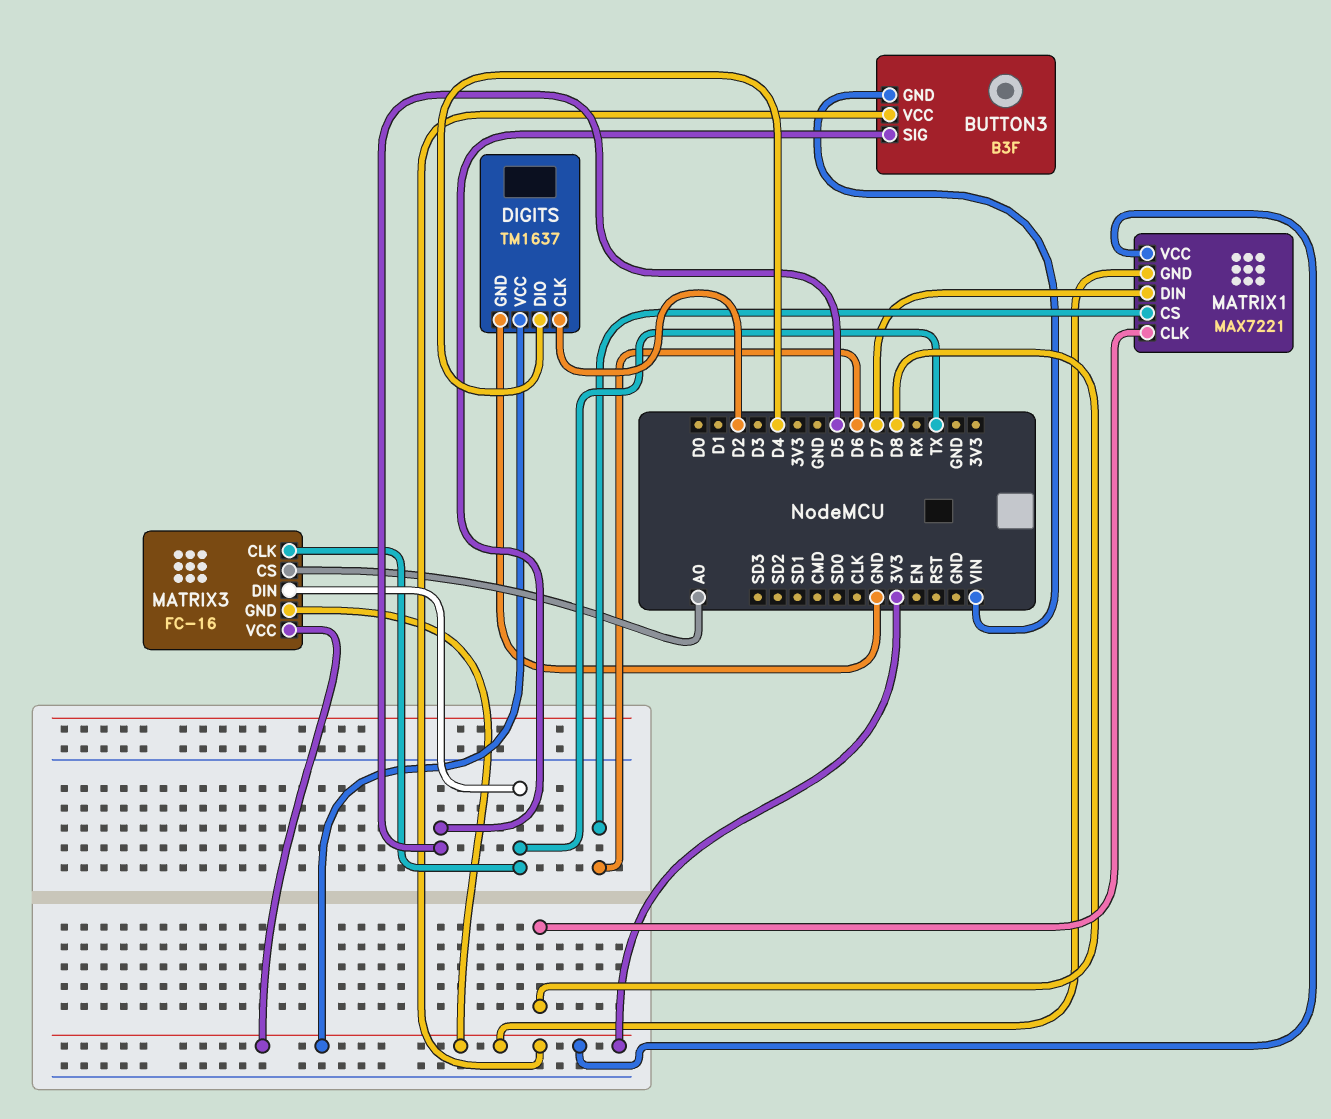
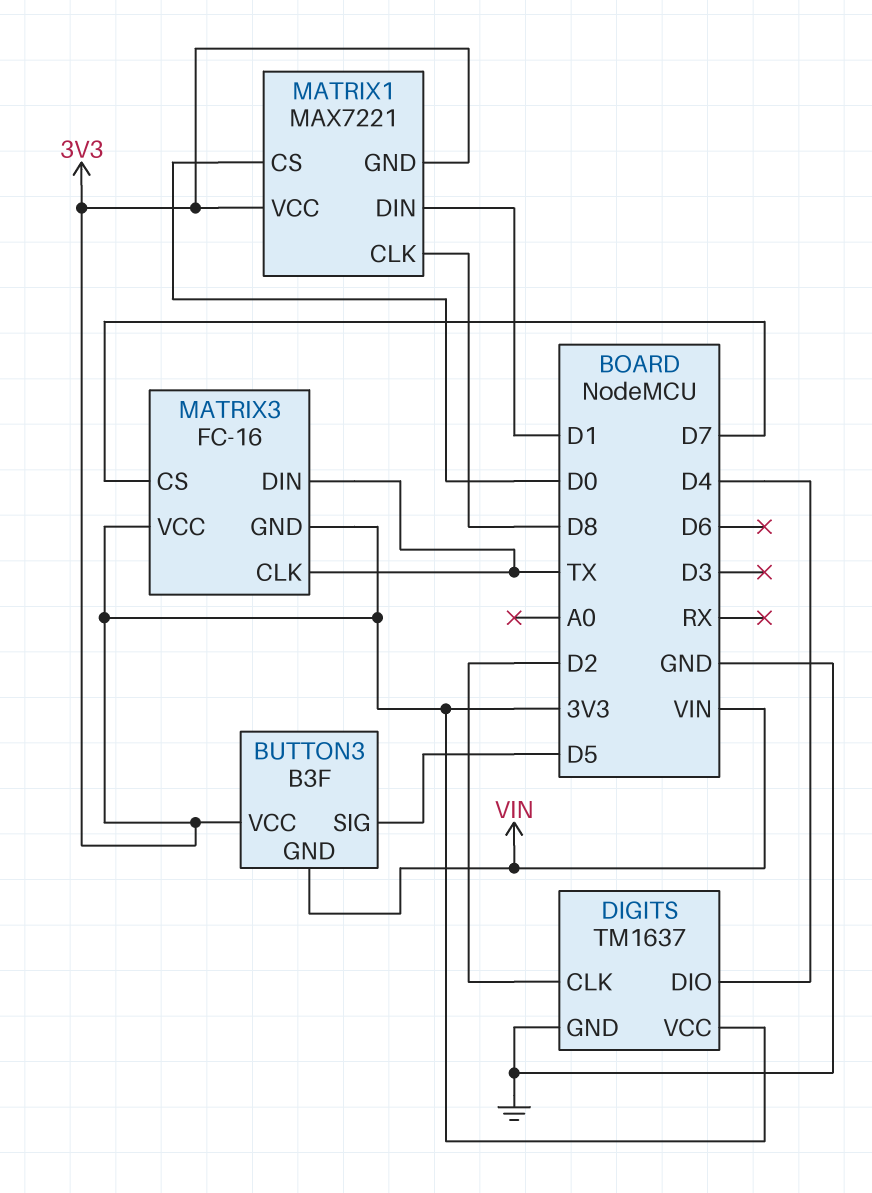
MATRIX1 pin CS: D6 -> D0
MATRIX1 pin DIN: D7 -> D1
MATRIX3 pin CS: A0 -> D7

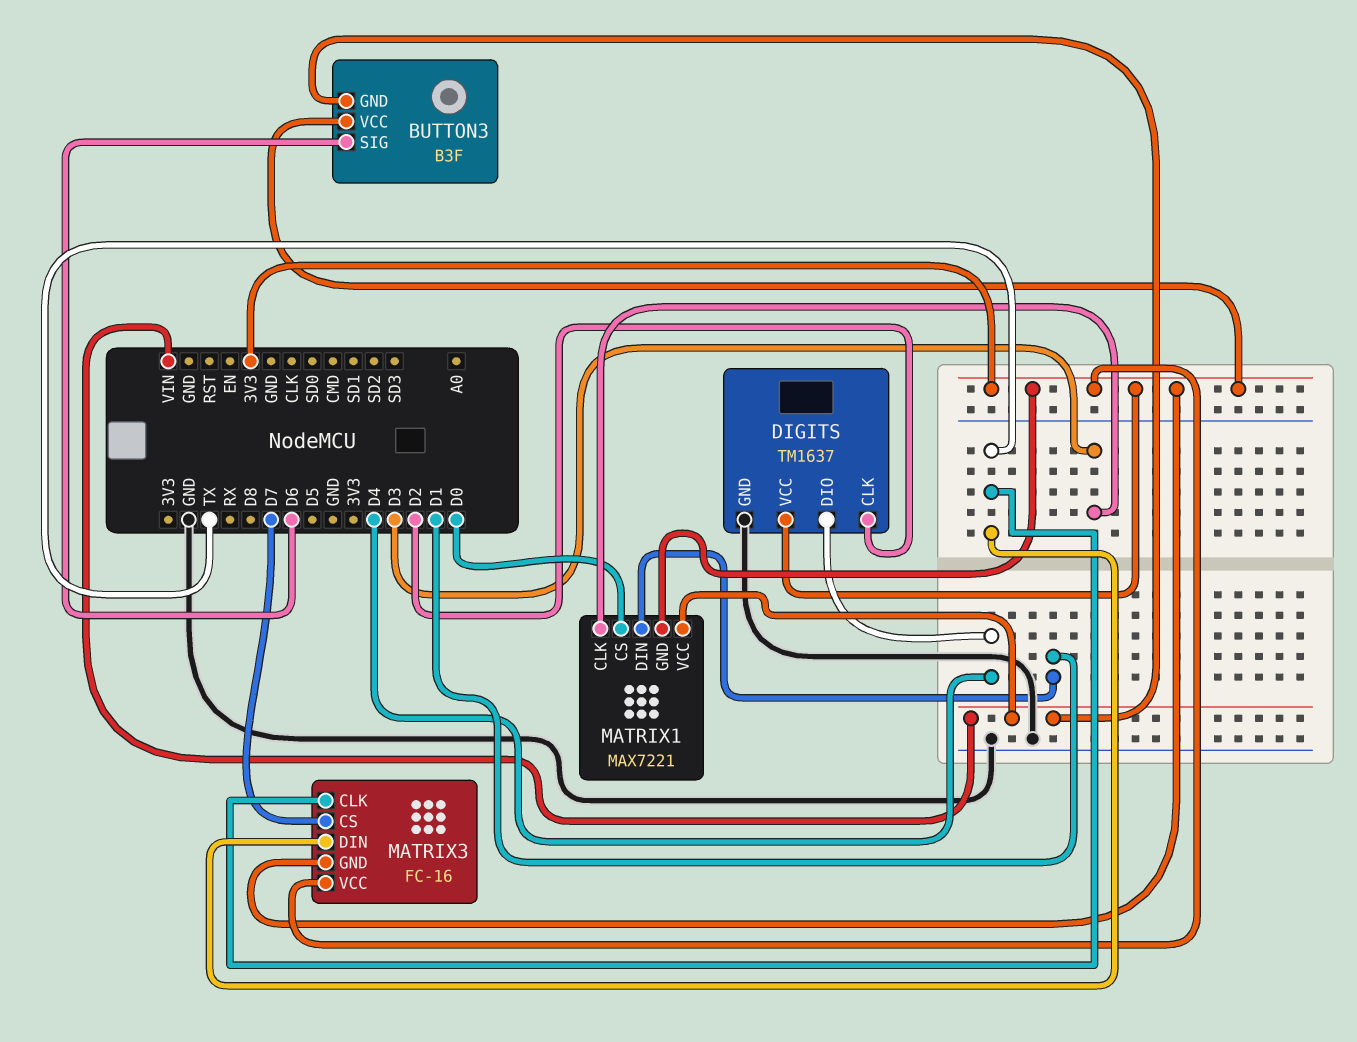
BUTTON3 pin SIG: D5 -> D6
MATRIX1 pin CLK: D8 -> D3
MATRIX1 pin VCC: 3V3 -> VIN

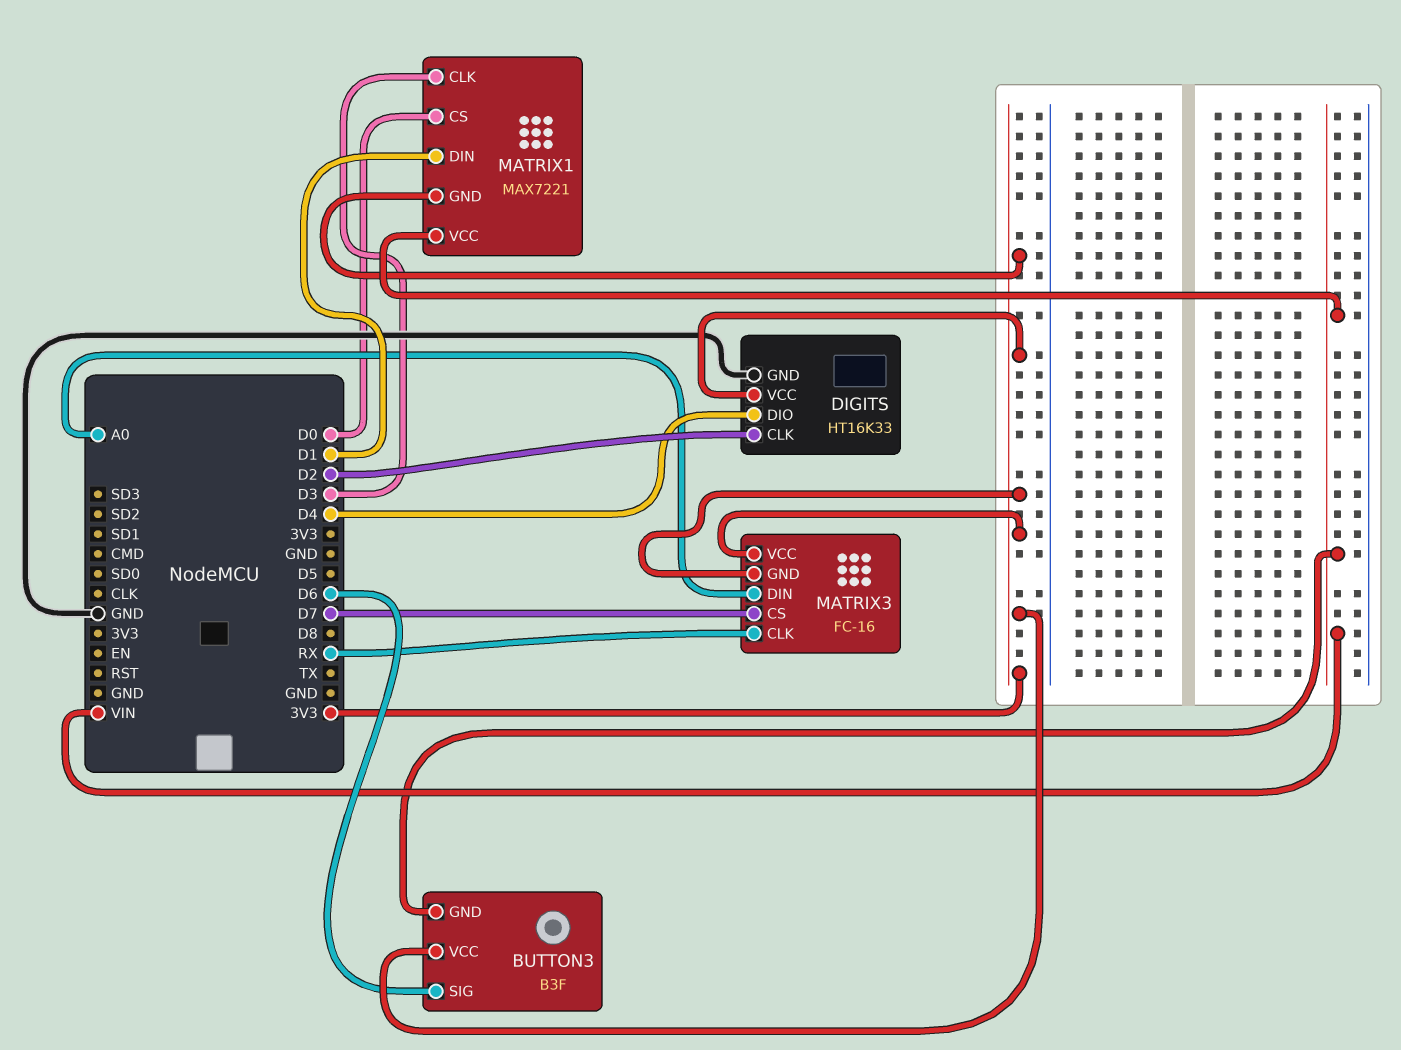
DIGITS: TM1637 -> HT16K33
MATRIX3 pin CLK: TX -> RX
MATRIX3 pin DIN: TX -> A0

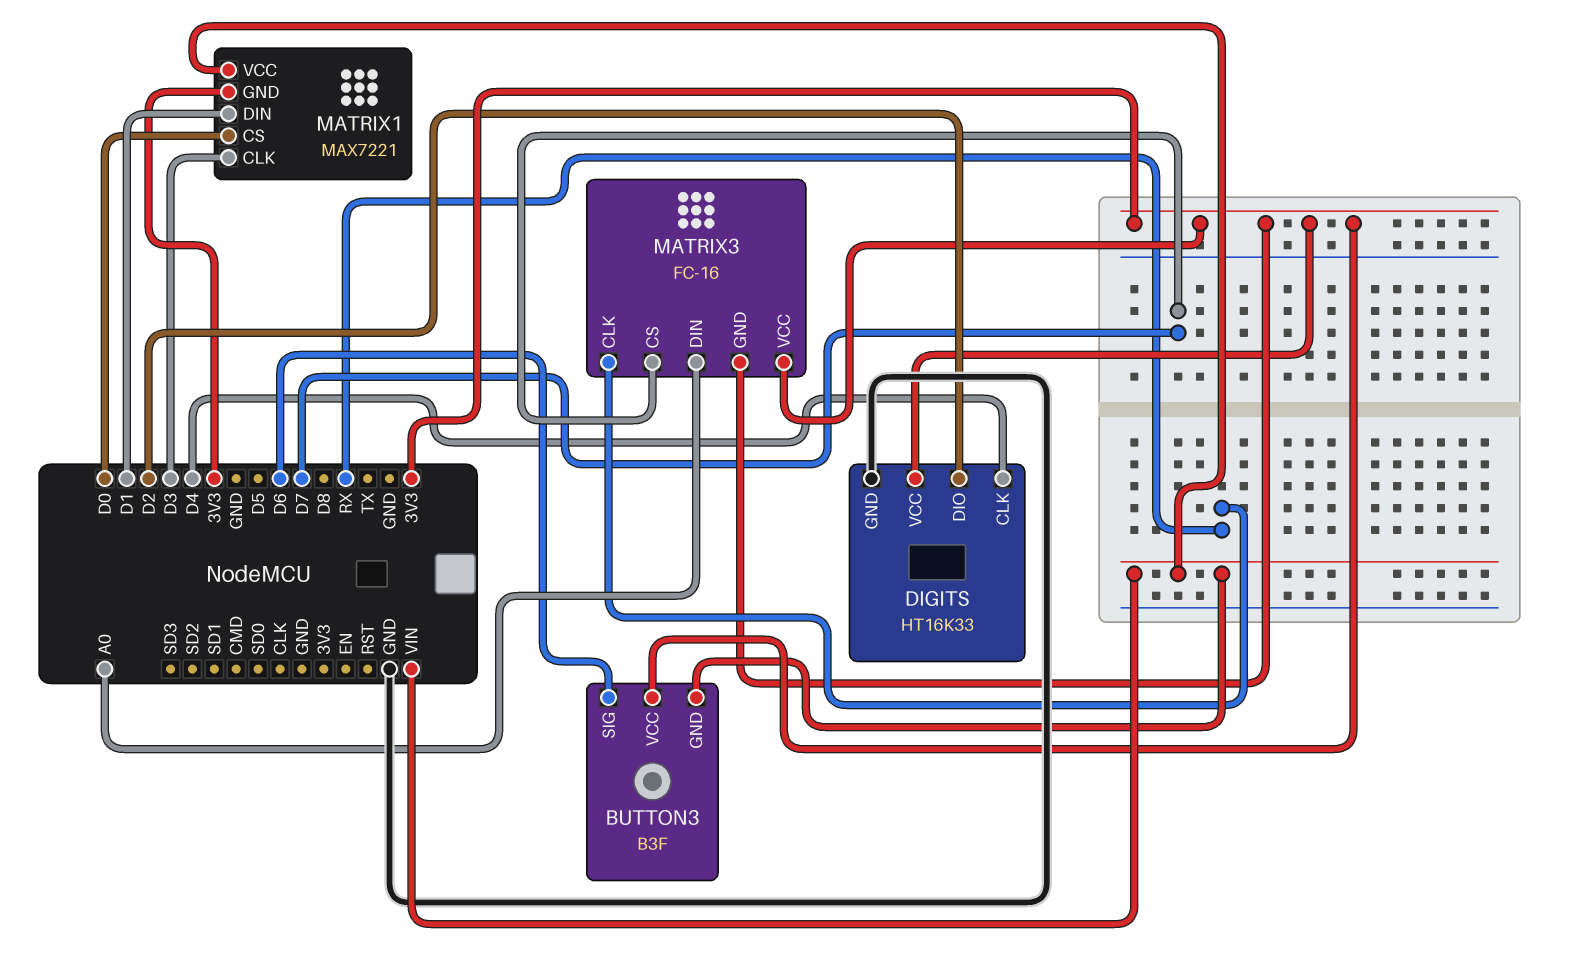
DIGITS pin CLK: D2 -> D4
DIGITS pin DIO: D4 -> D2

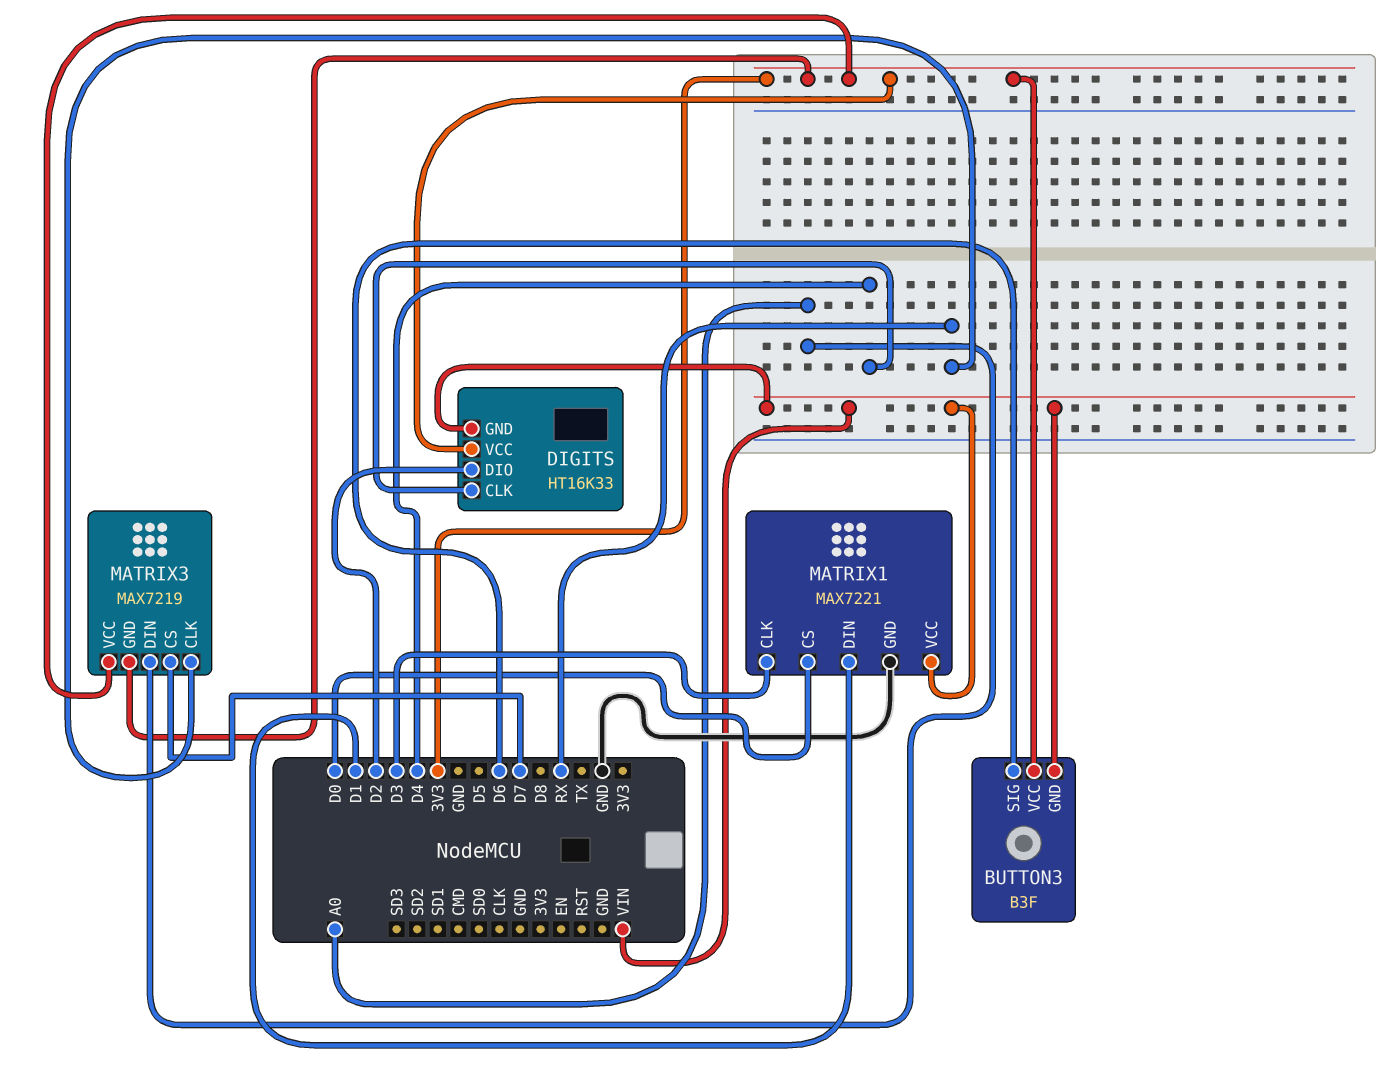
DIGITS pin GND: GND -> VIN
MATRIX1 pin GND: 3V3 -> GND
MATRIX3: FC-16 -> MAX7219

